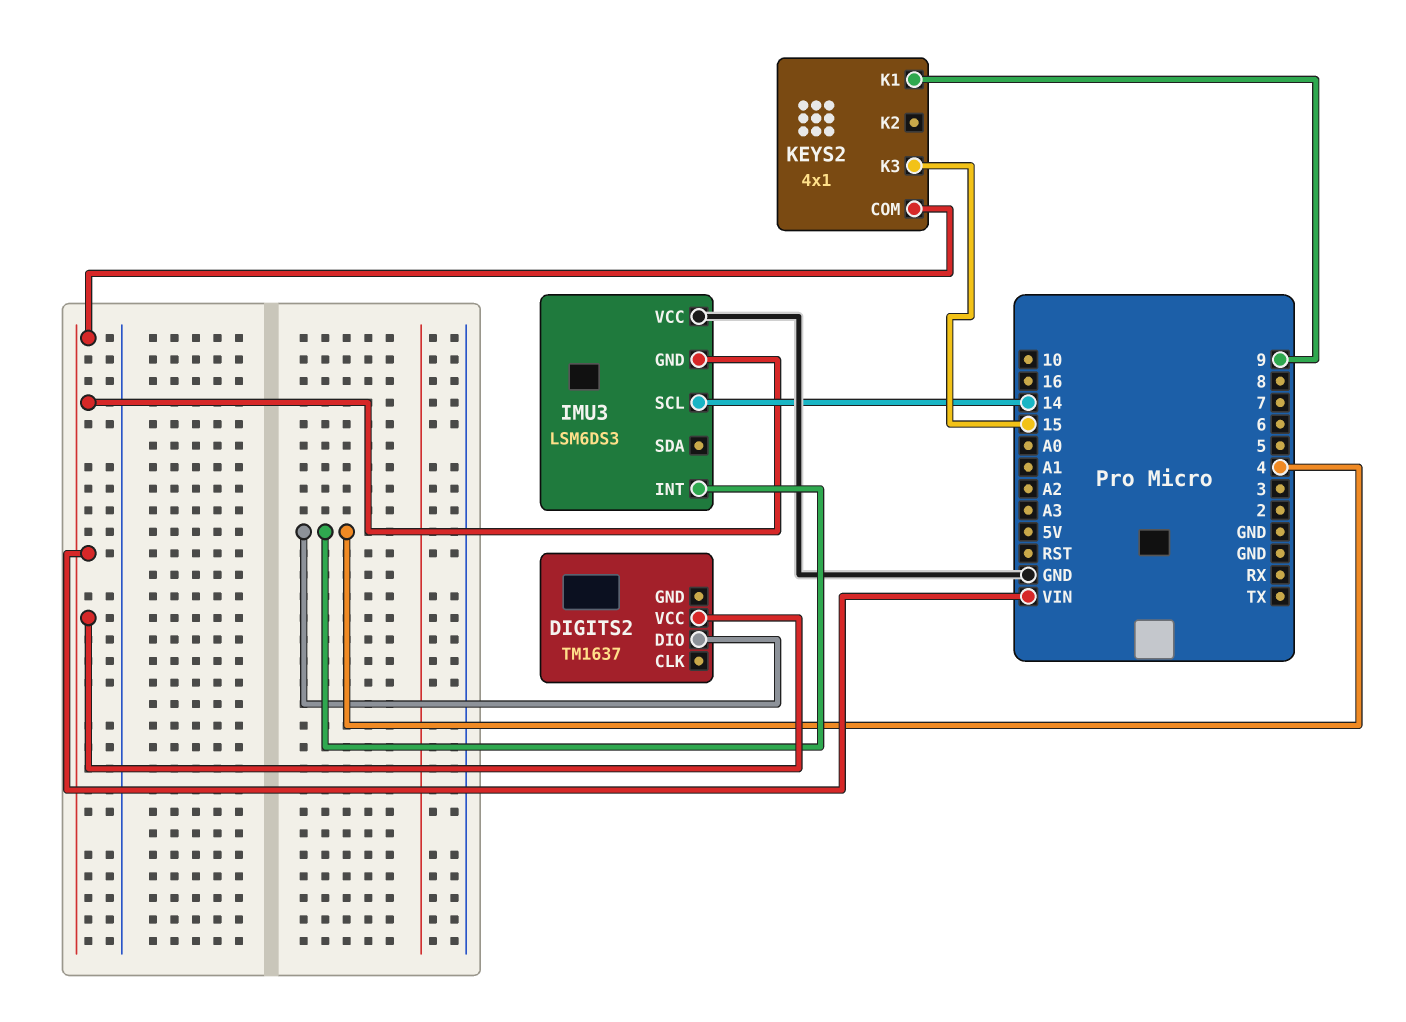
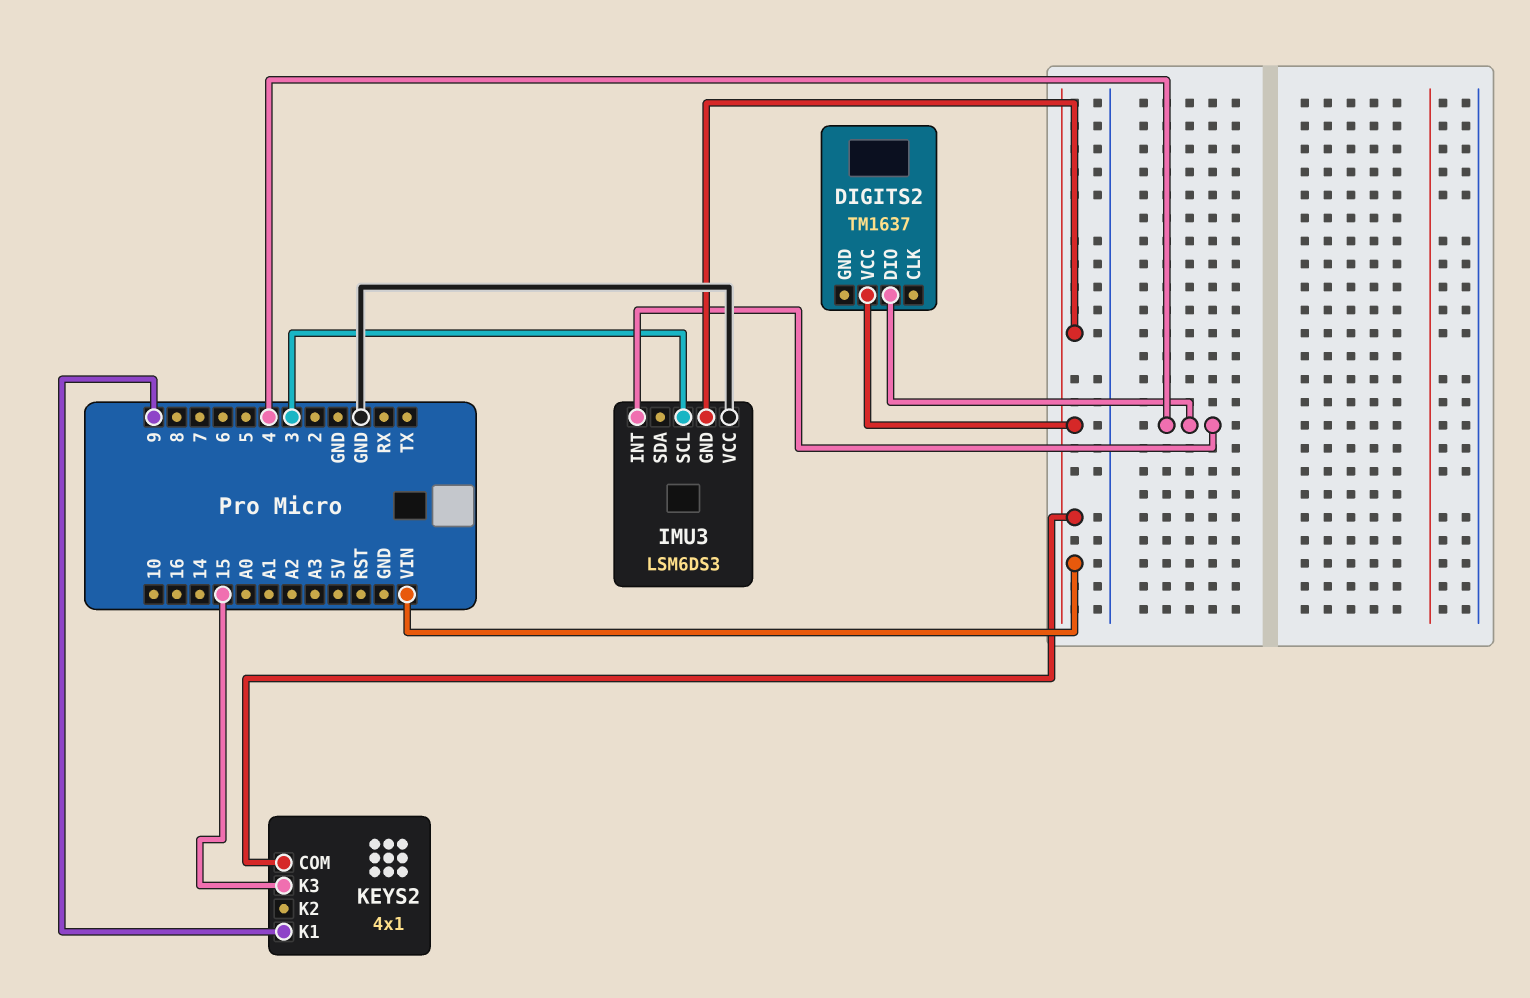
IMU3 pin SCL: 14 -> 3

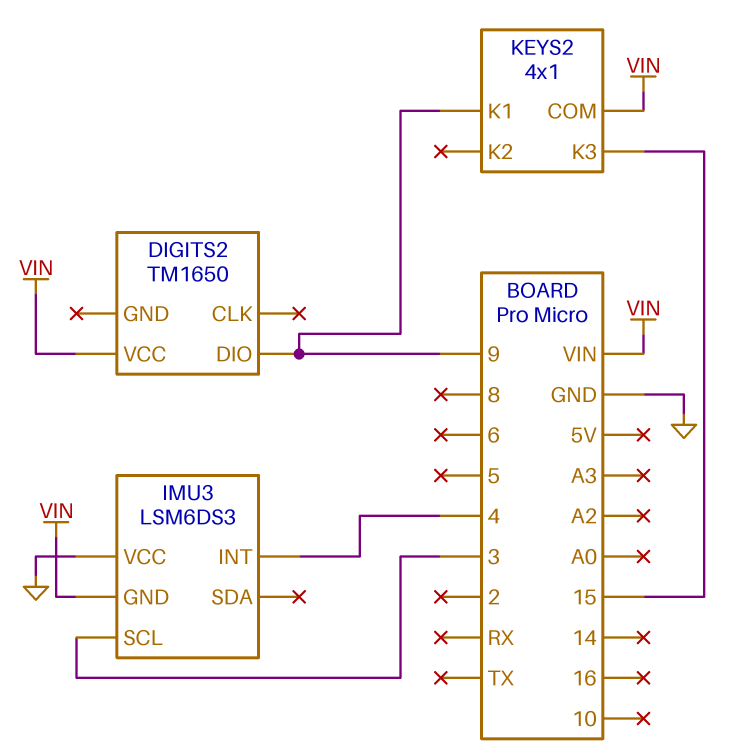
DIGITS2: TM1637 -> TM1650
DIGITS2 pin DIO: 4 -> 9

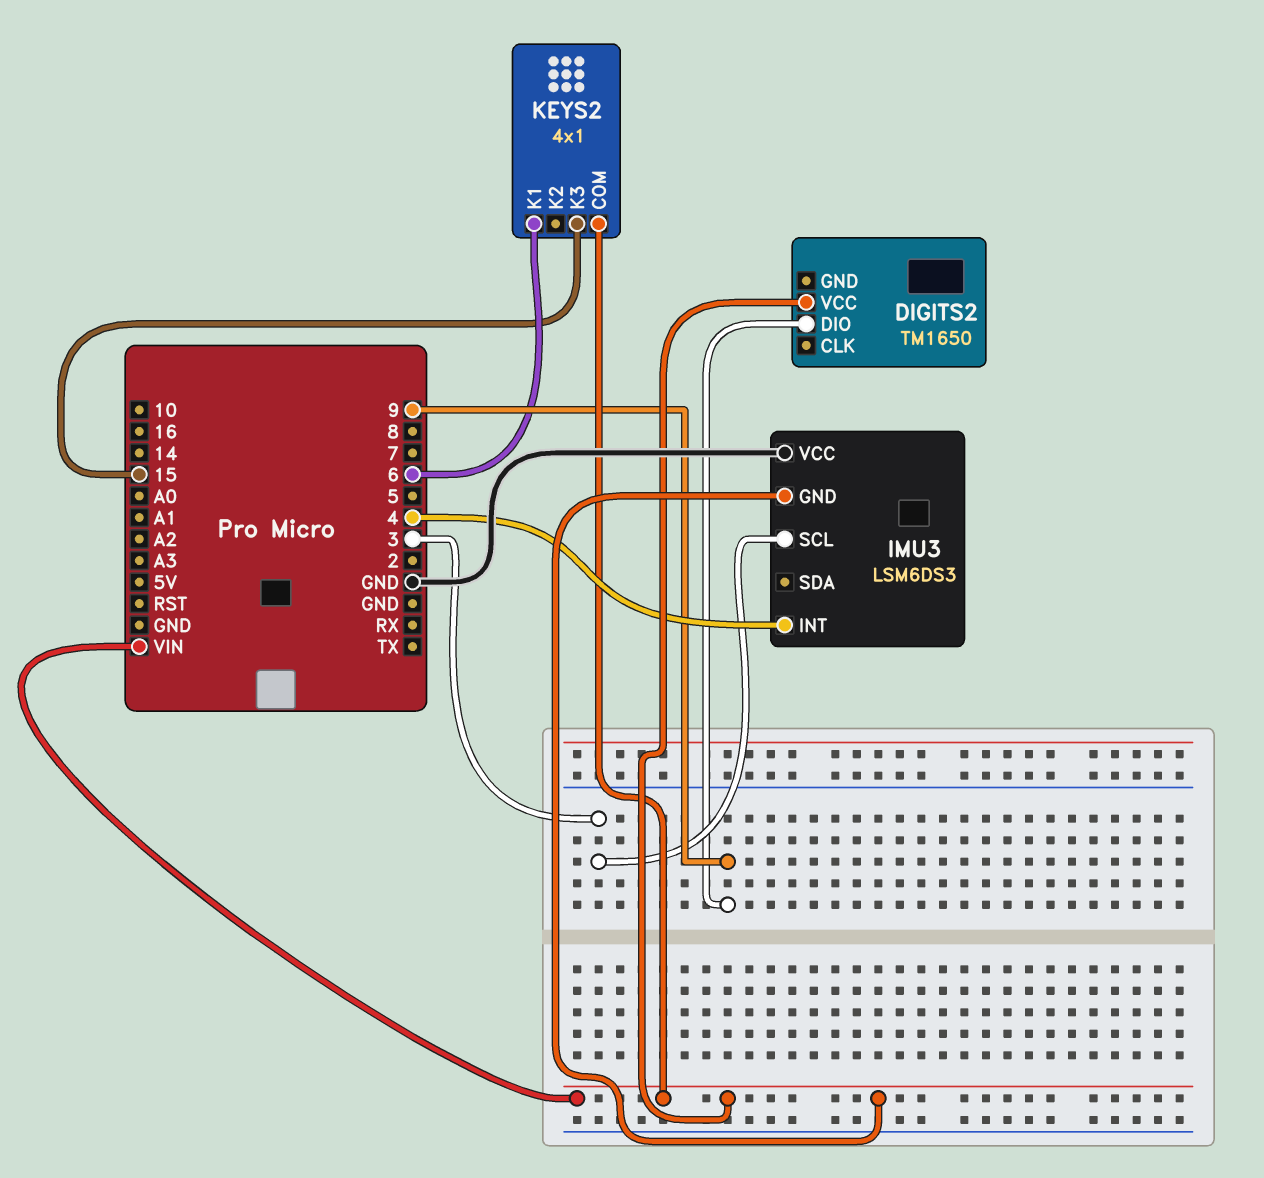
KEYS2 pin K1: 9 -> 6

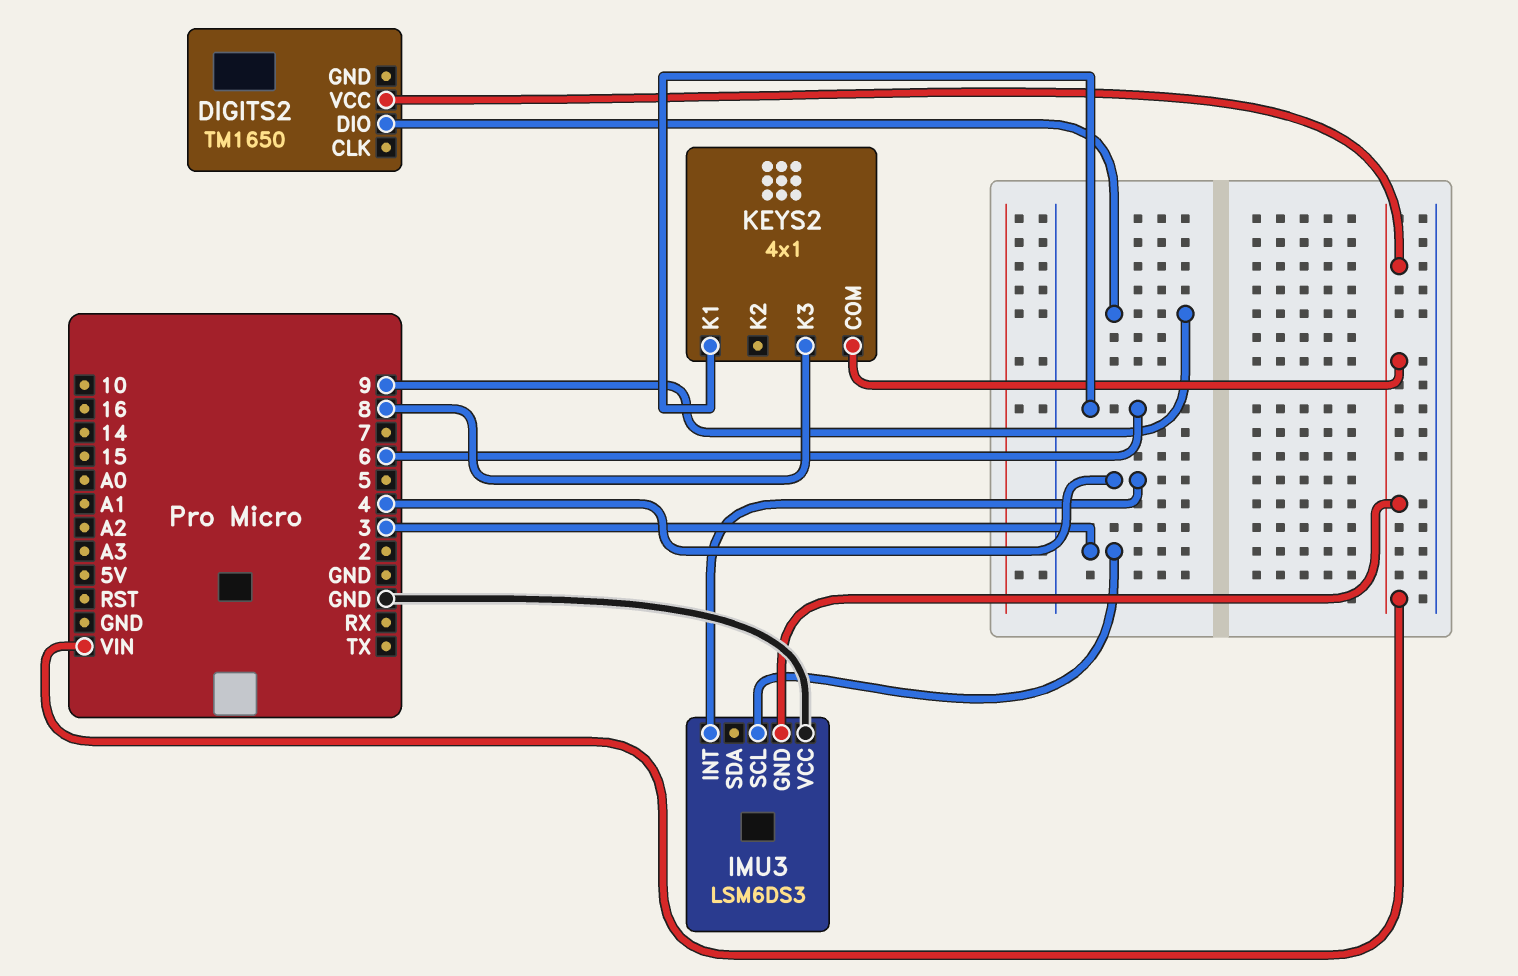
KEYS2 pin K3: 15 -> 8

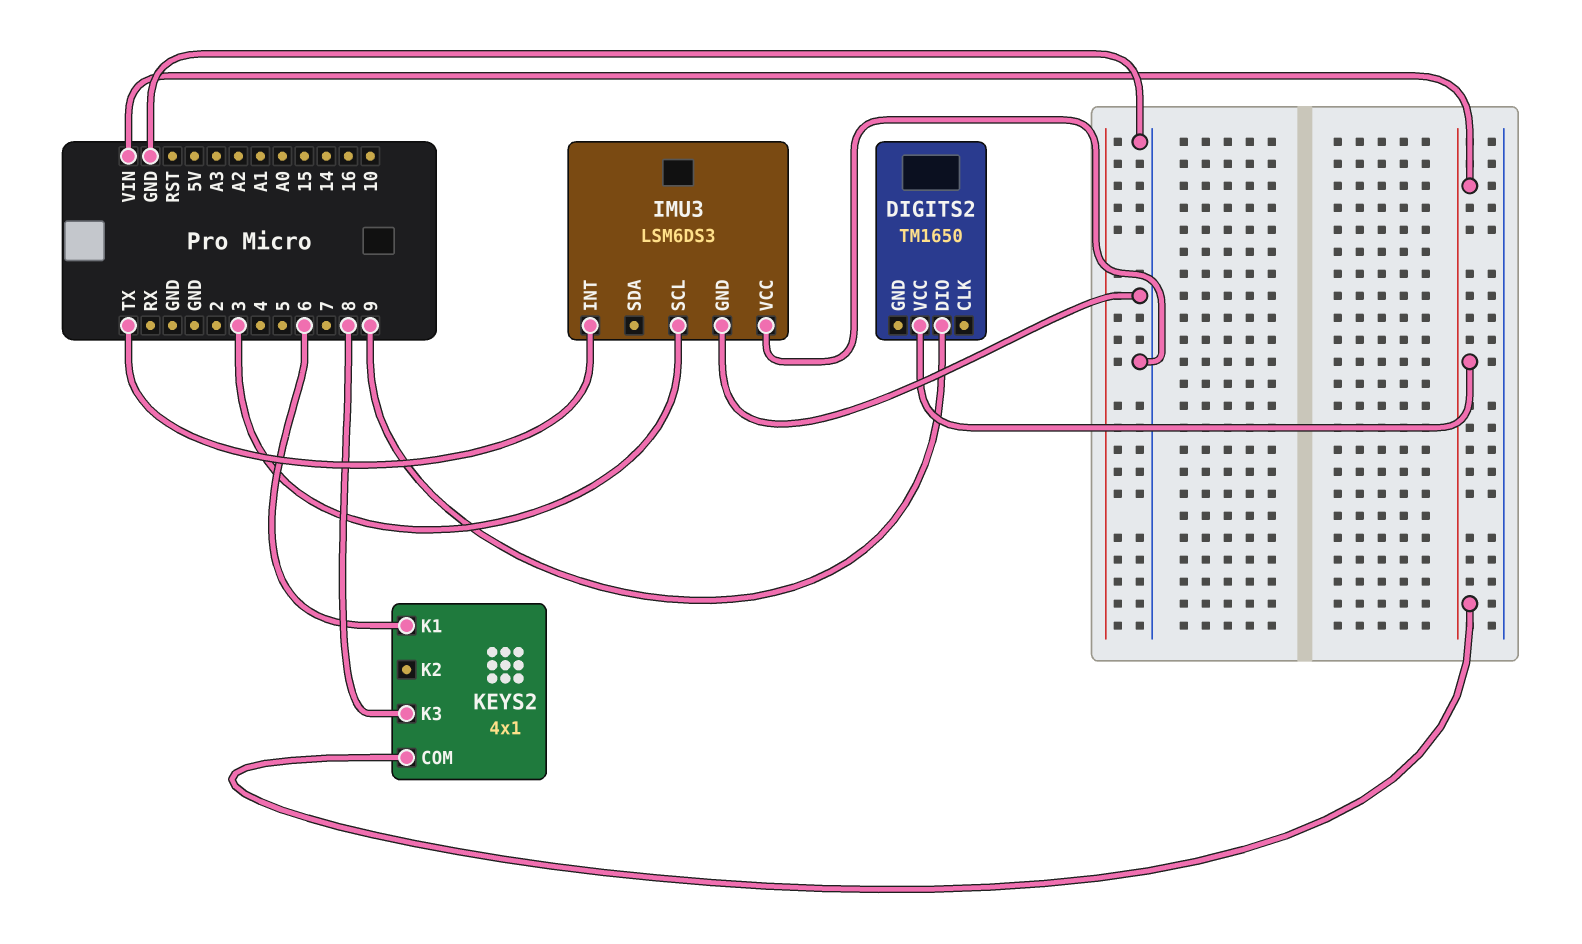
IMU3 pin GND: VIN -> GND
IMU3 pin INT: 4 -> TX

